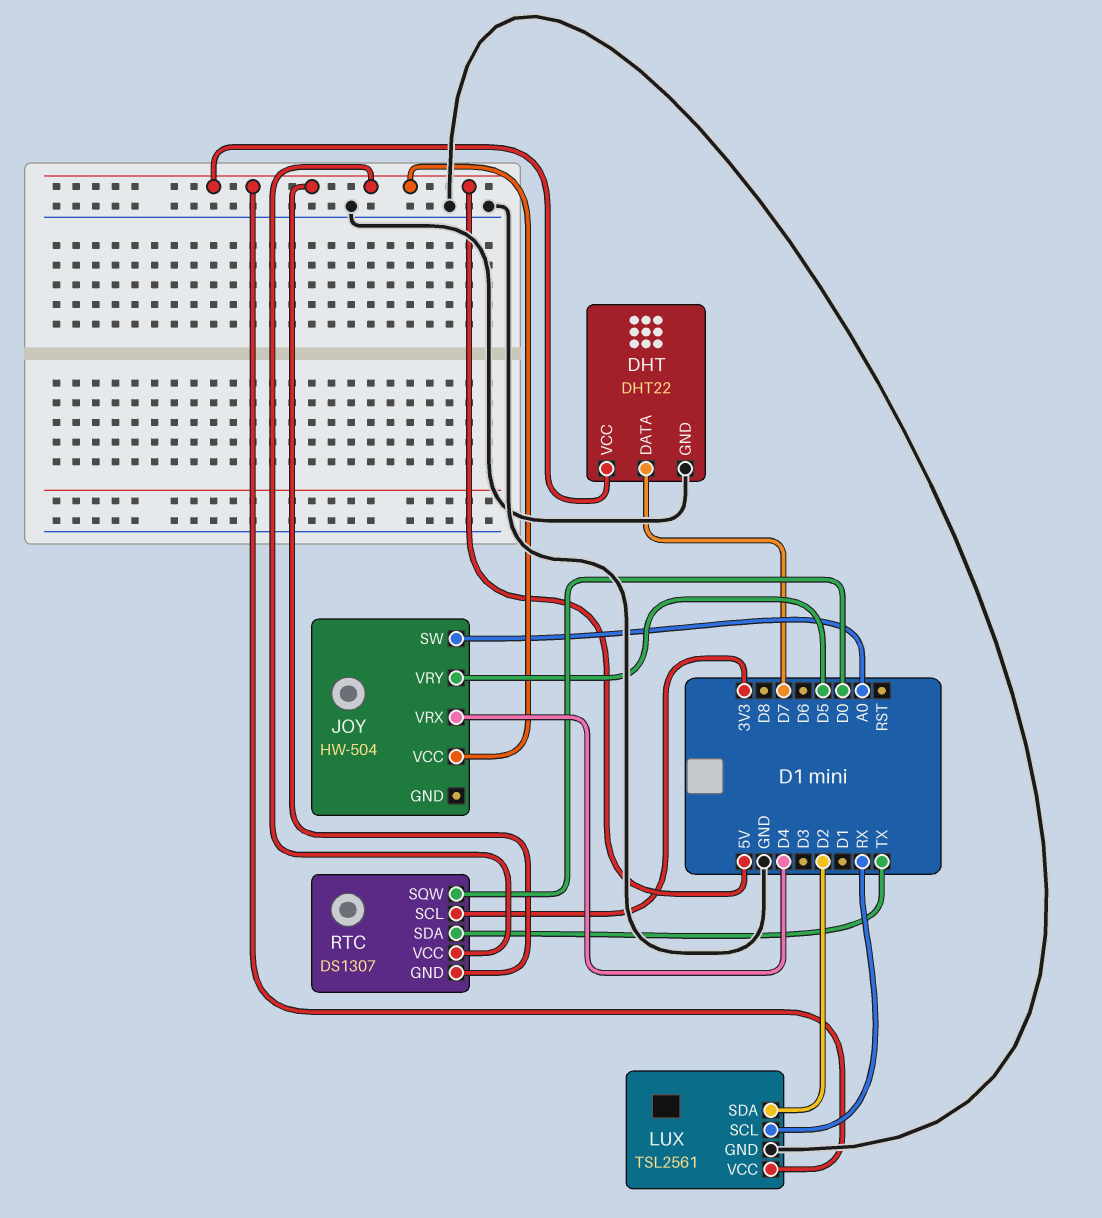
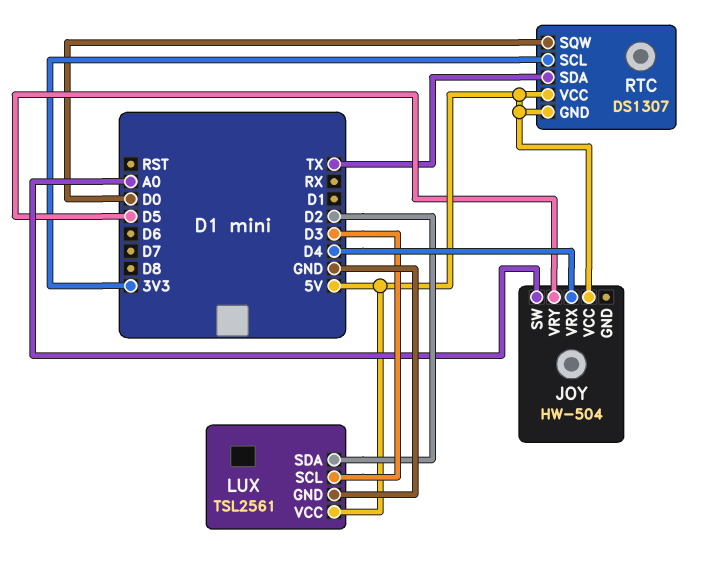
DHT: DHT22 -> none
DHT pin DATA: D7 -> none
DHT pin GND: GND -> none
DHT pin VCC: 5V -> none
LUX pin SCL: RX -> D3

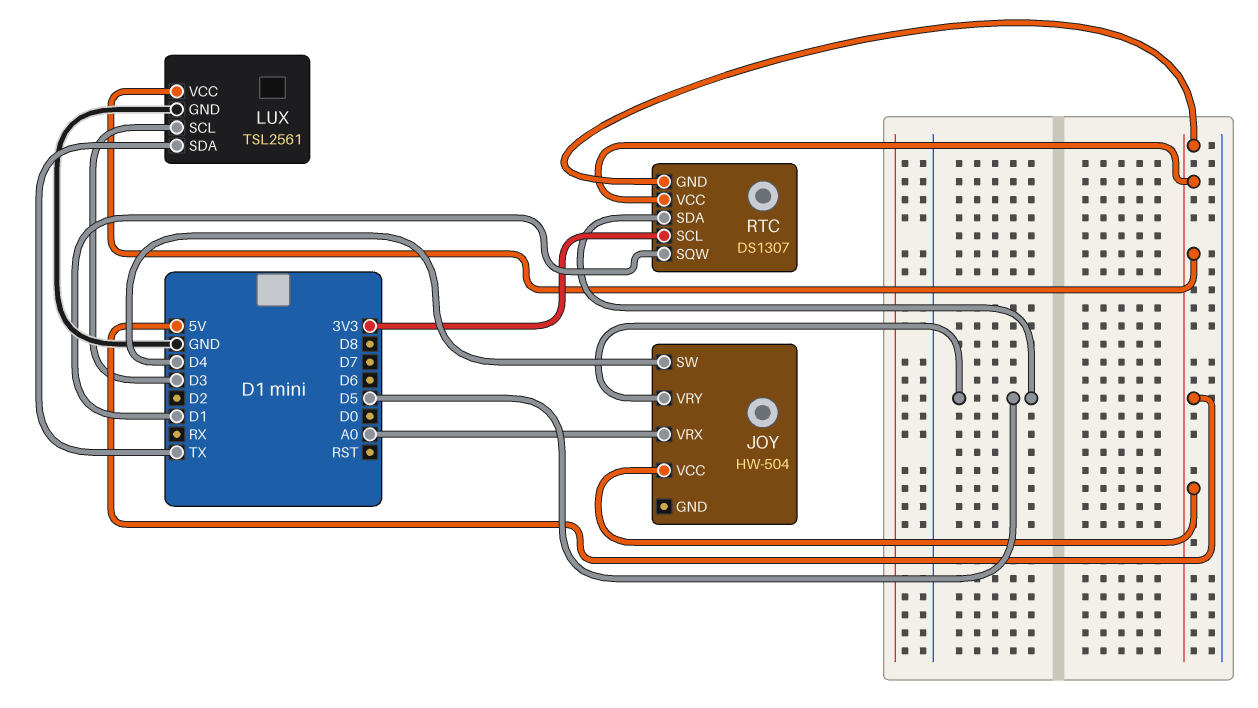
JOY pin SW: A0 -> D4
JOY pin VRX: D4 -> A0
LUX pin SDA: D2 -> TX
RTC pin SDA: TX -> D5
RTC pin SQW: D0 -> D1

